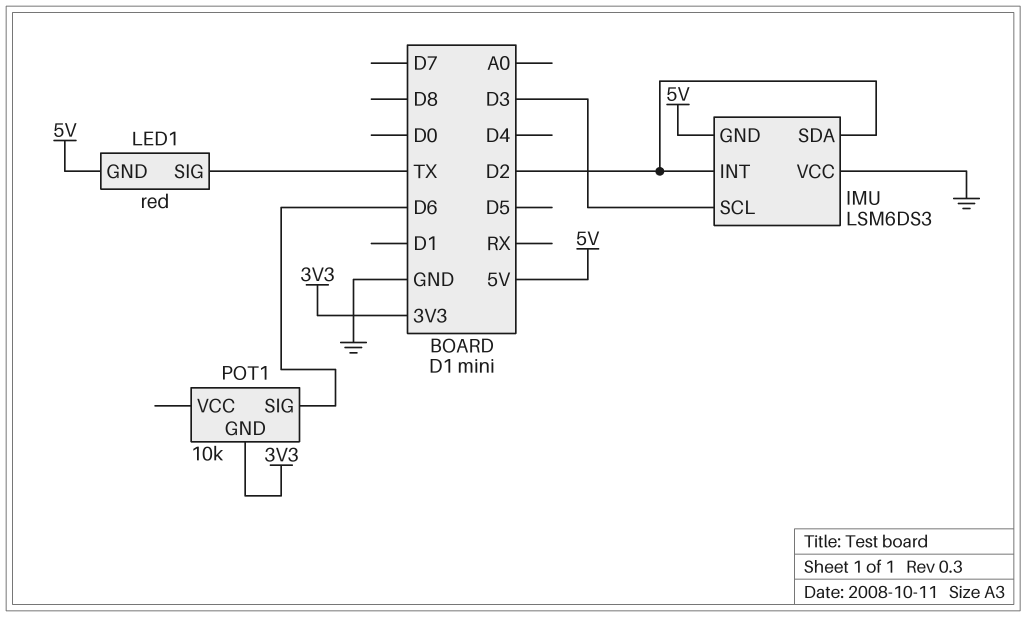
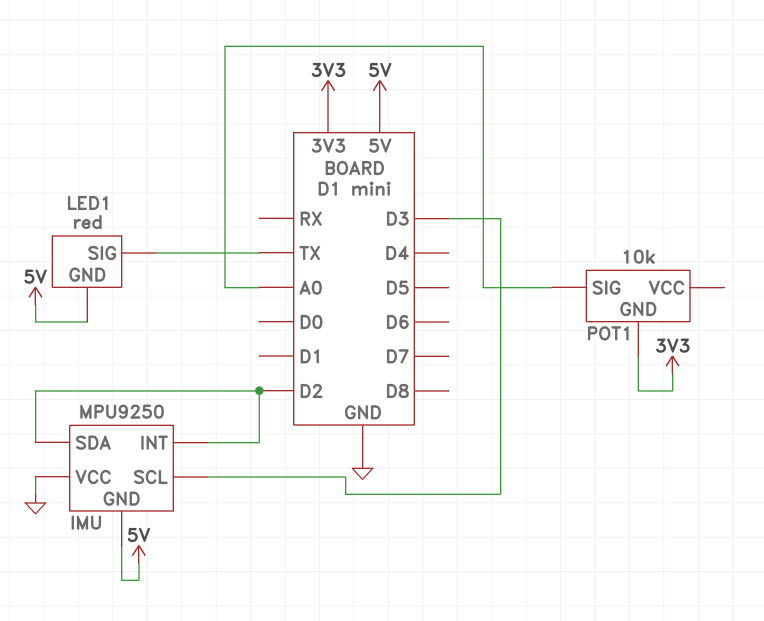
IMU: LSM6DS3 -> MPU9250
POT1 pin SIG: D6 -> A0

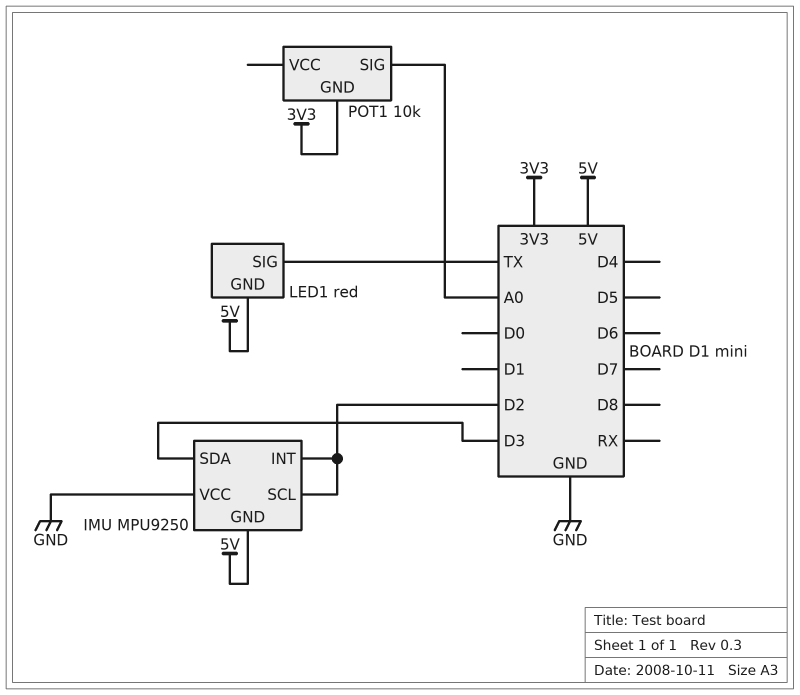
IMU pin SCL: D3 -> D2
IMU pin SDA: D2 -> D3

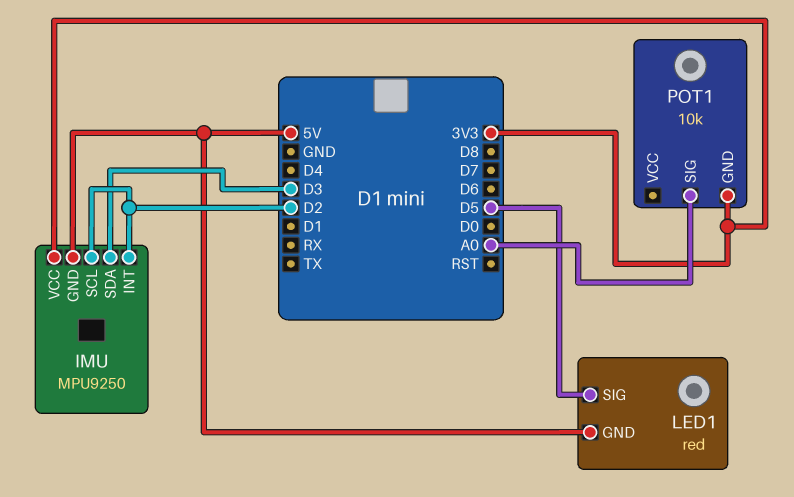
IMU pin VCC: GND -> 3V3
LED1 pin SIG: TX -> D5

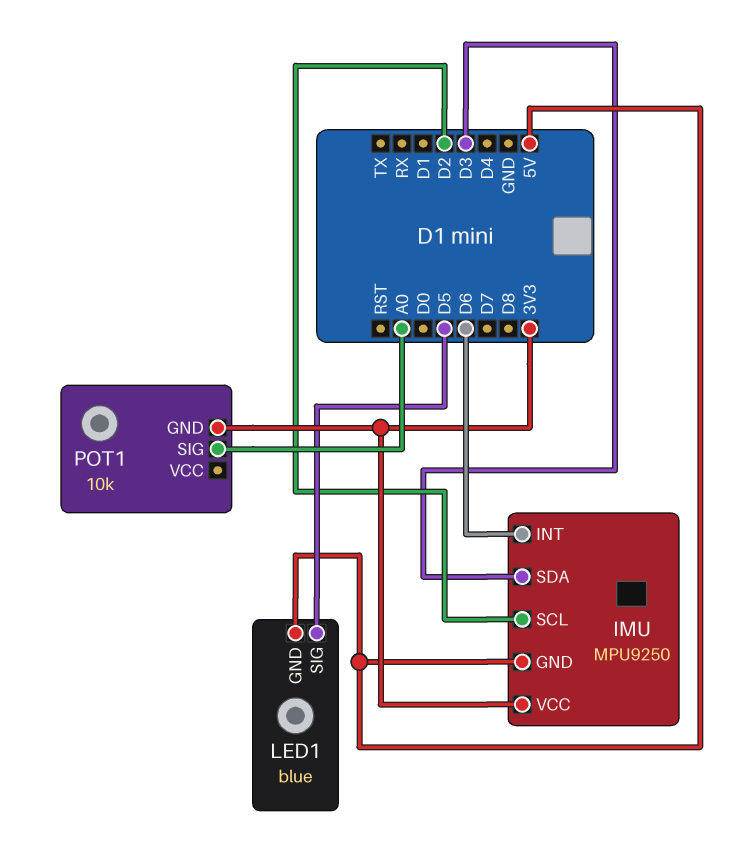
IMU pin INT: D2 -> D6
LED1: red -> blue

